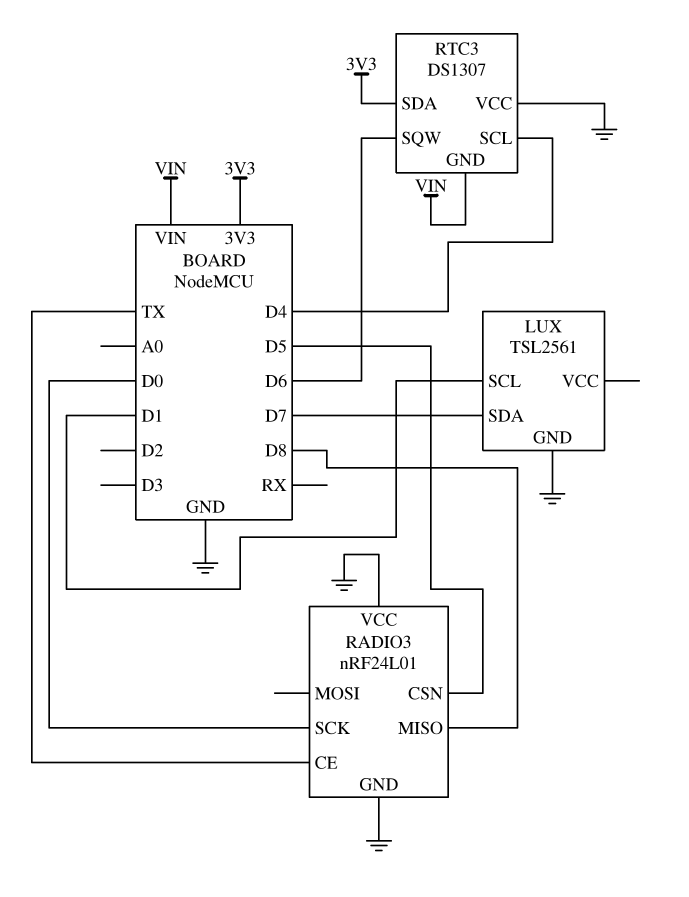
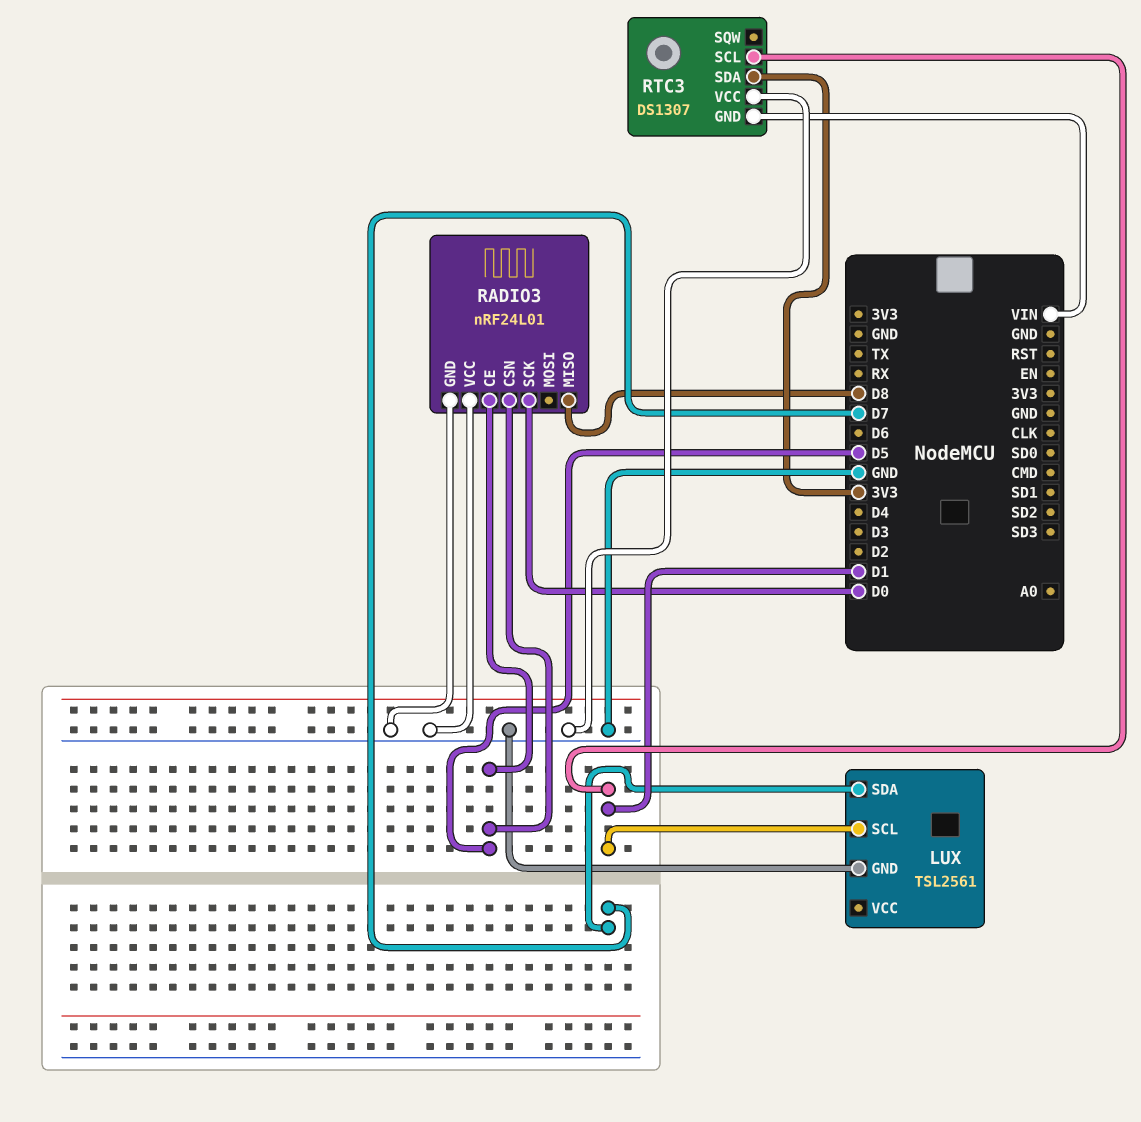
RADIO3 pin CE: TX -> D5
RTC3 pin SCL: D4 -> D1
RTC3 pin SQW: D6 -> none

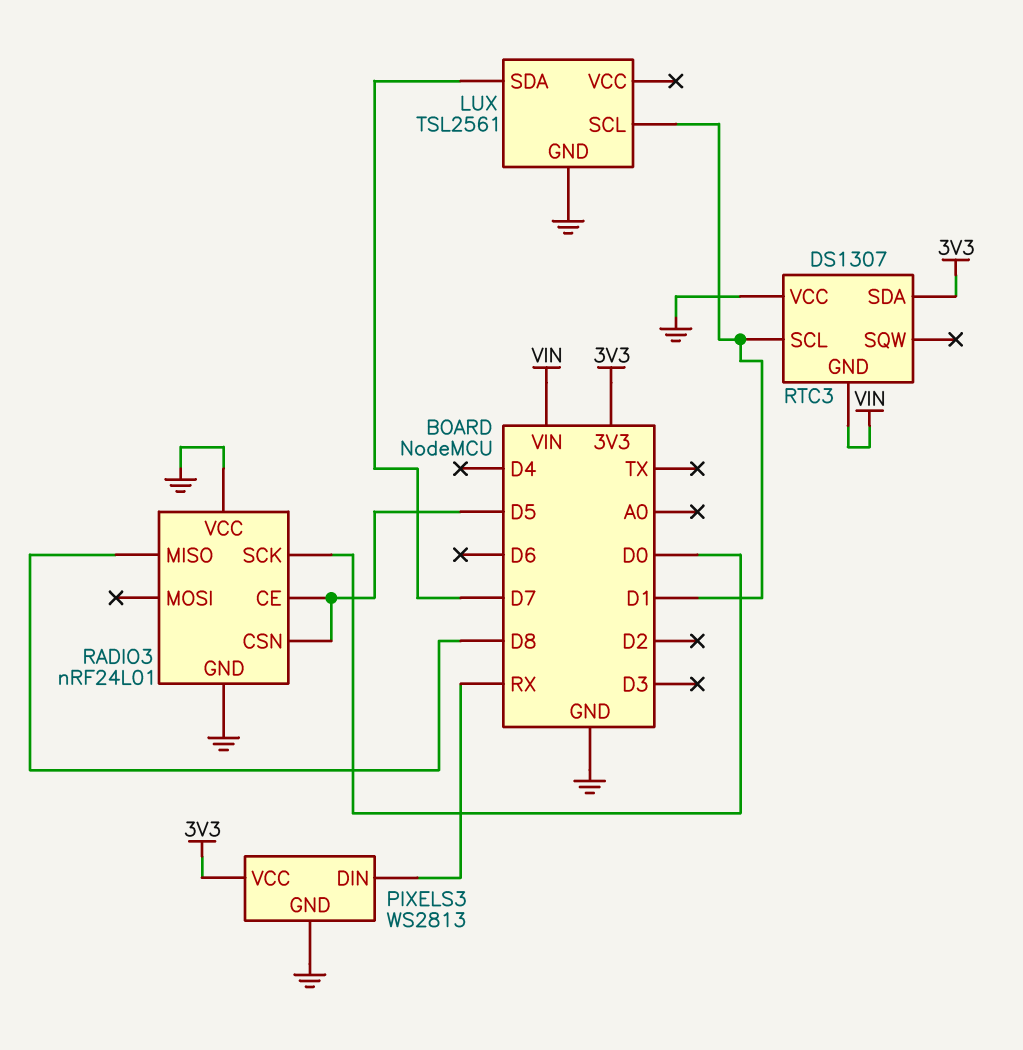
PIXELS3: none -> WS2813
PIXELS3 pin DIN: none -> RX
PIXELS3 pin GND: none -> GND
PIXELS3 pin VCC: none -> 3V3

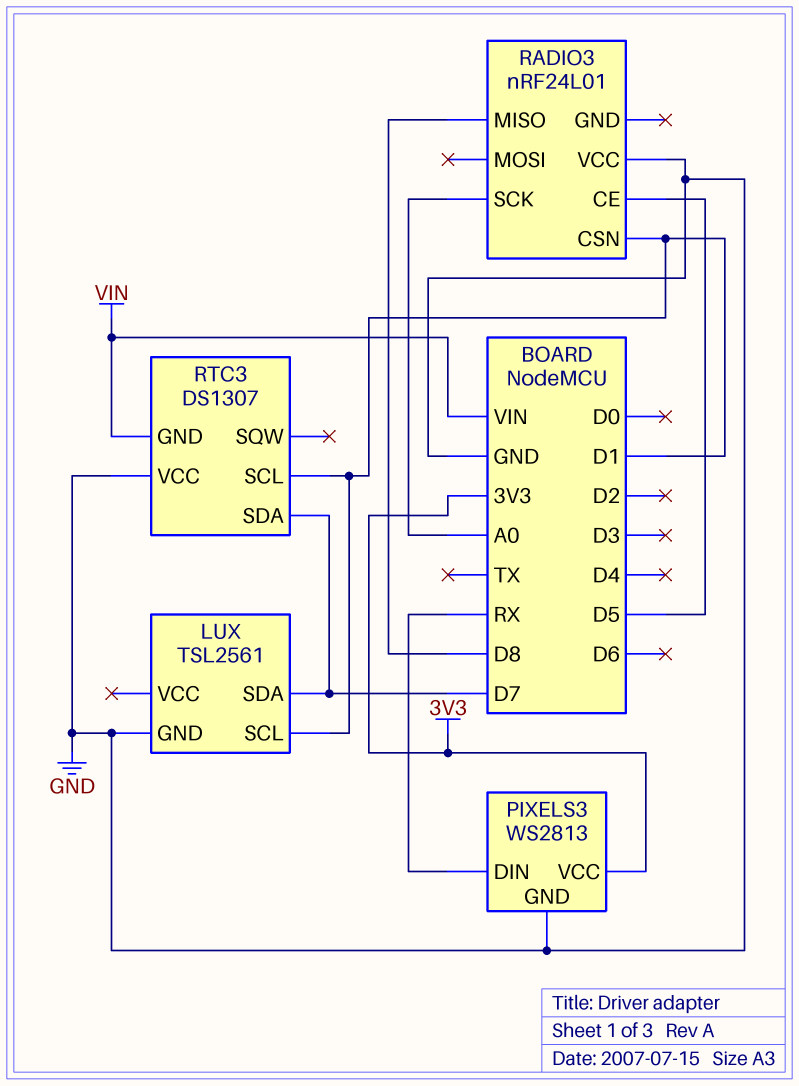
RADIO3 pin CSN: D5 -> D1
RADIO3 pin GND: GND -> none
RADIO3 pin SCK: D0 -> A0
RTC3 pin SDA: 3V3 -> D7

